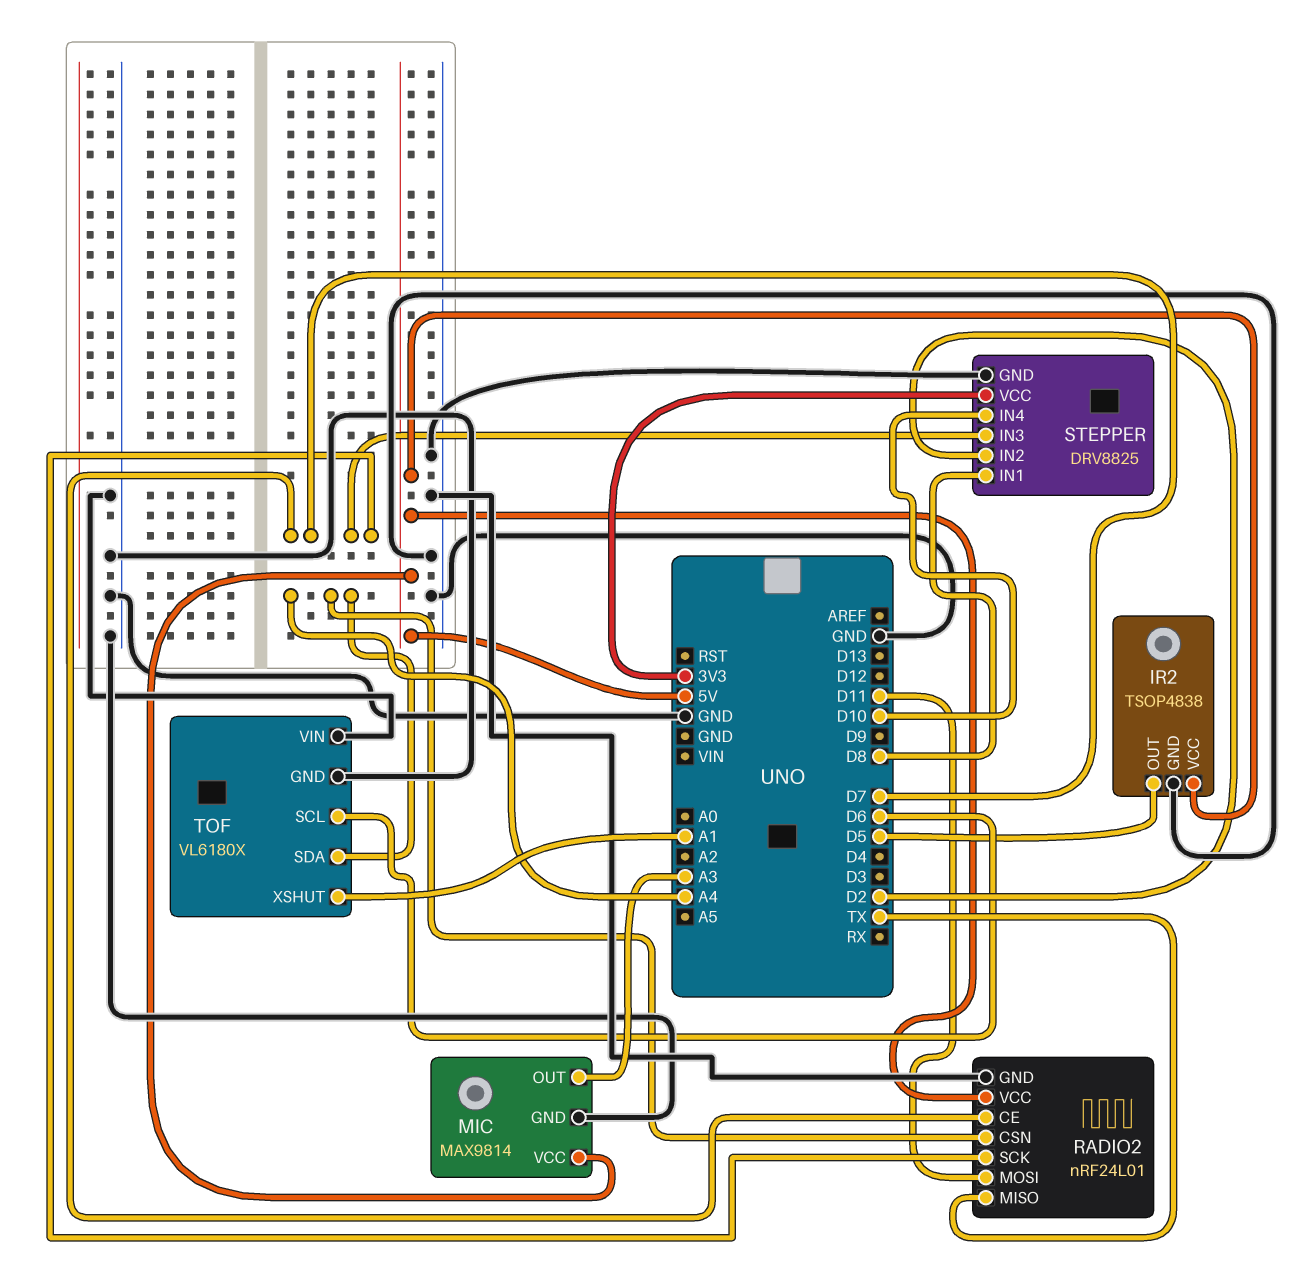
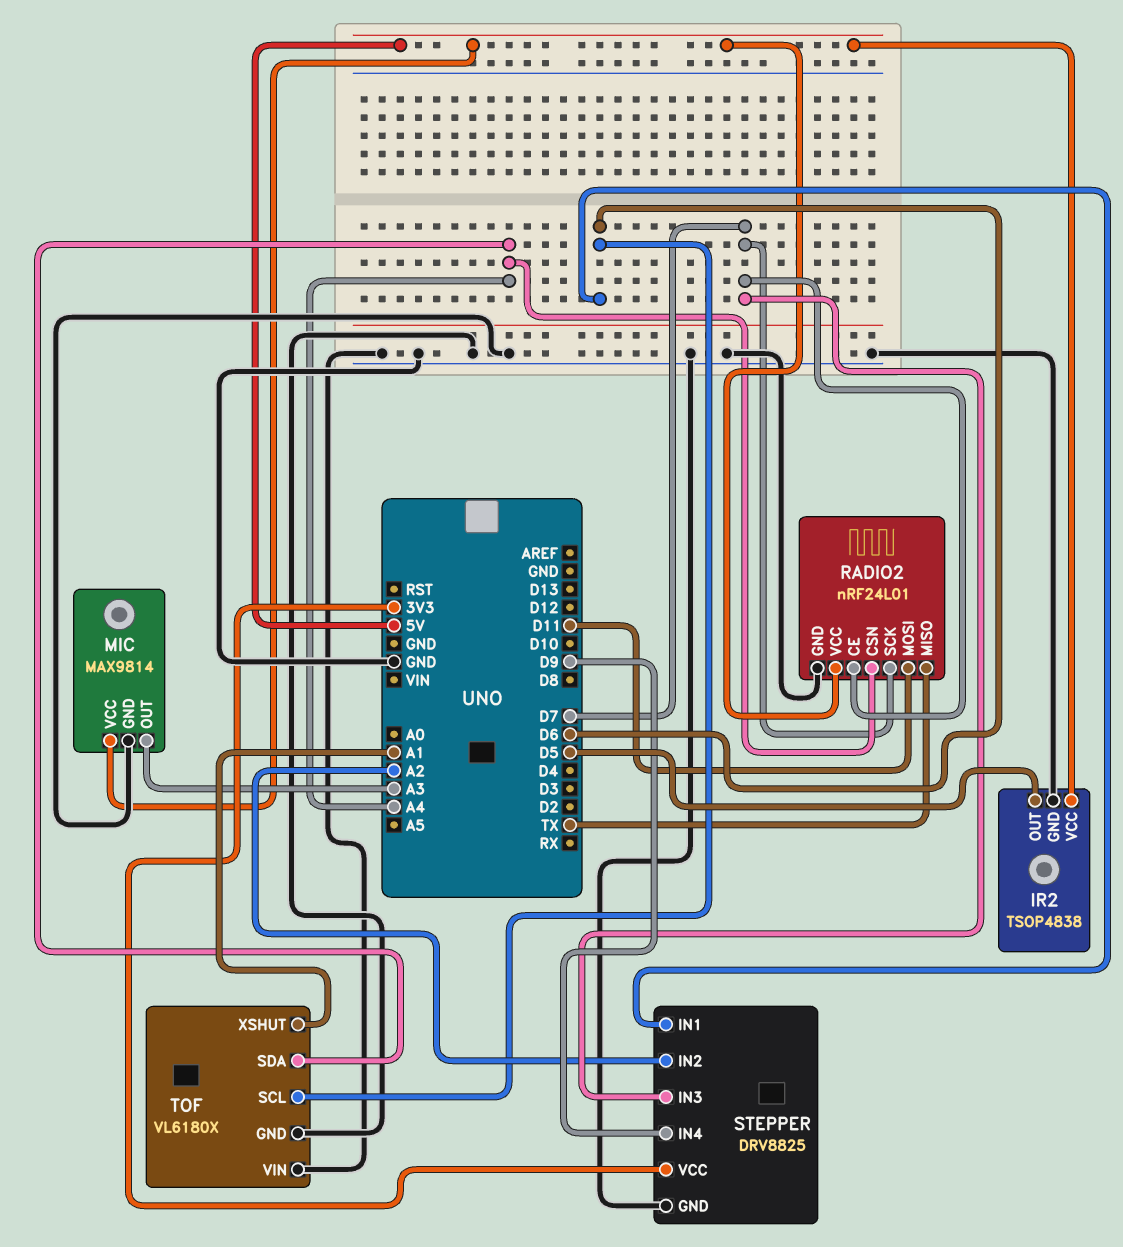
STEPPER pin IN1: D8 -> D6
STEPPER pin IN2: D2 -> A2
STEPPER pin IN4: D10 -> D9

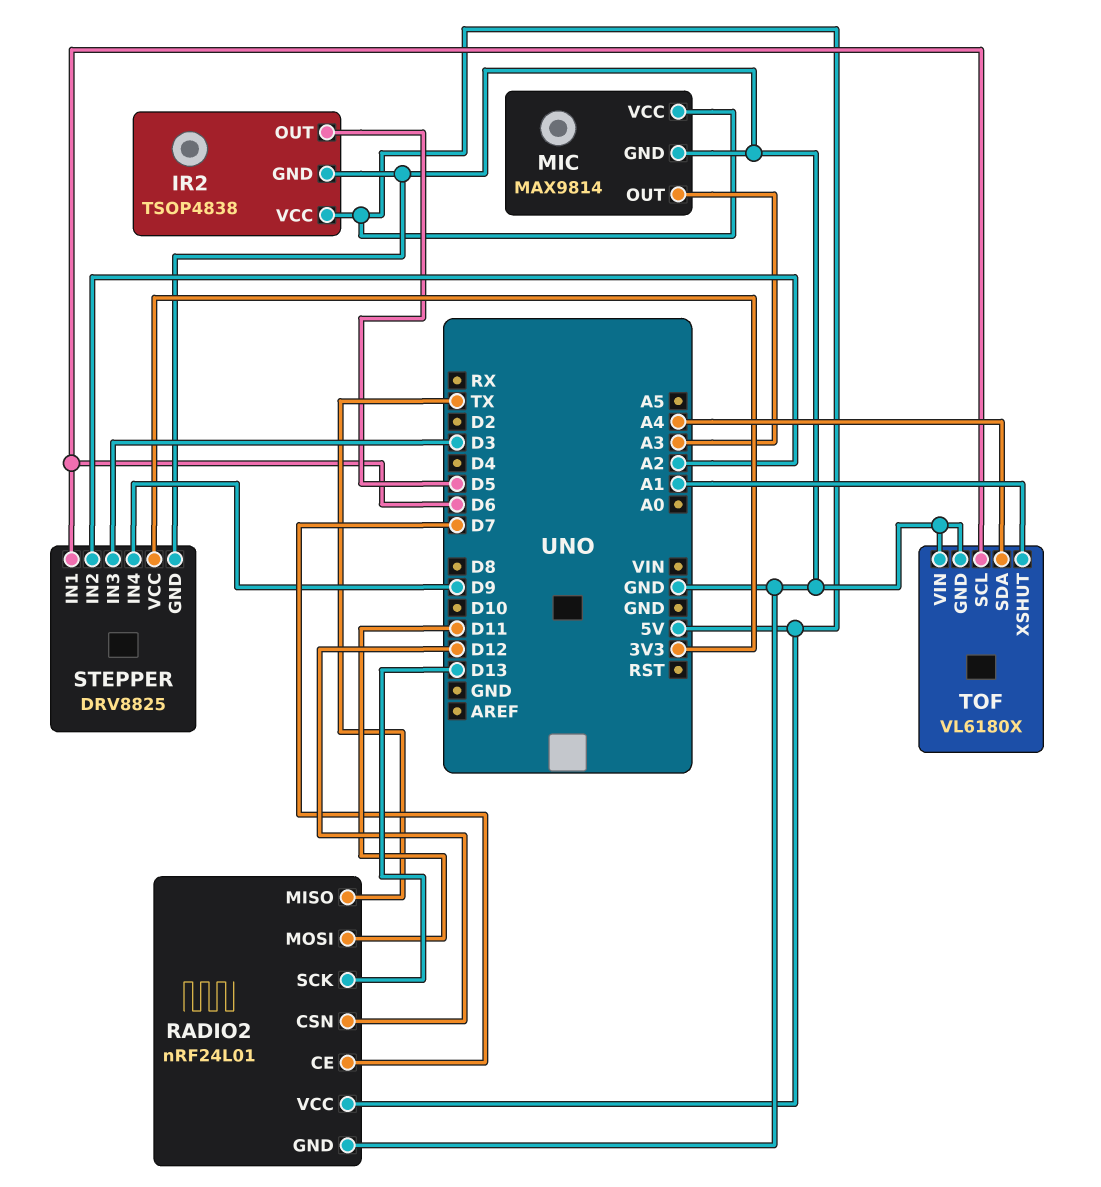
RADIO2 pin CSN: A4 -> D12
RADIO2 pin SCK: D7 -> D13
STEPPER pin IN3: D7 -> D3

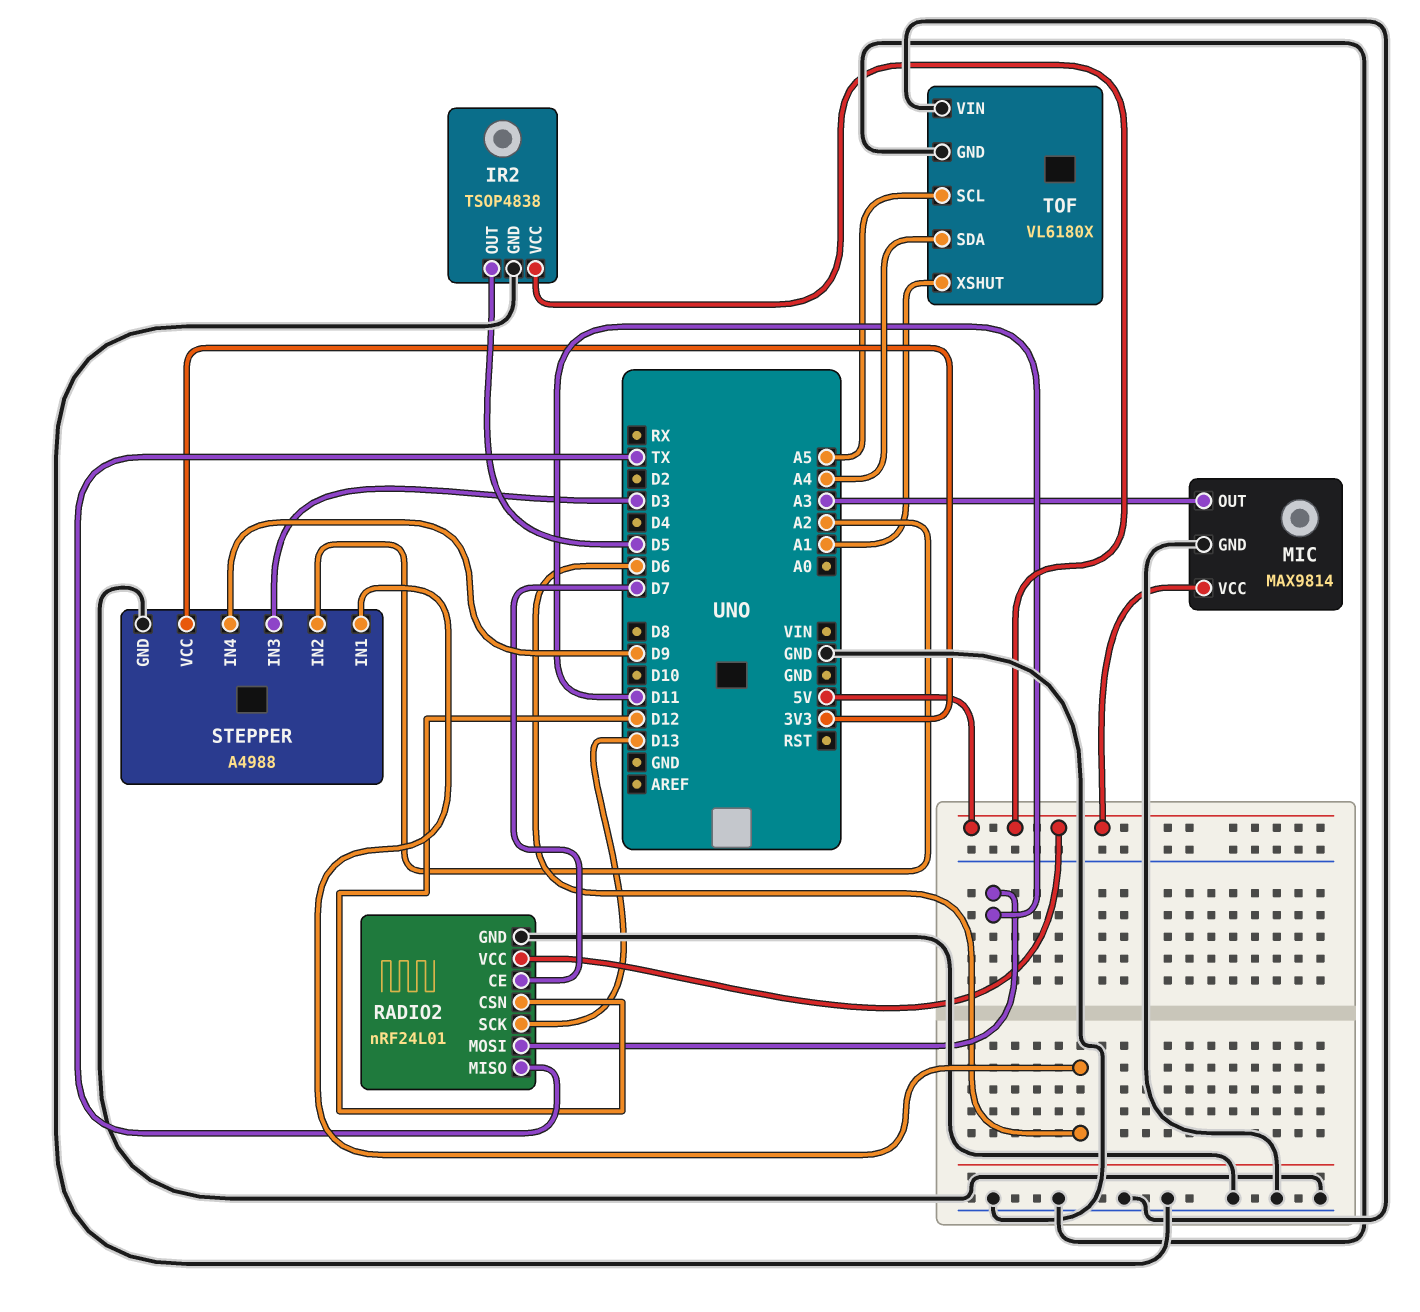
STEPPER: DRV8825 -> A4988
TOF pin SCL: D6 -> A5

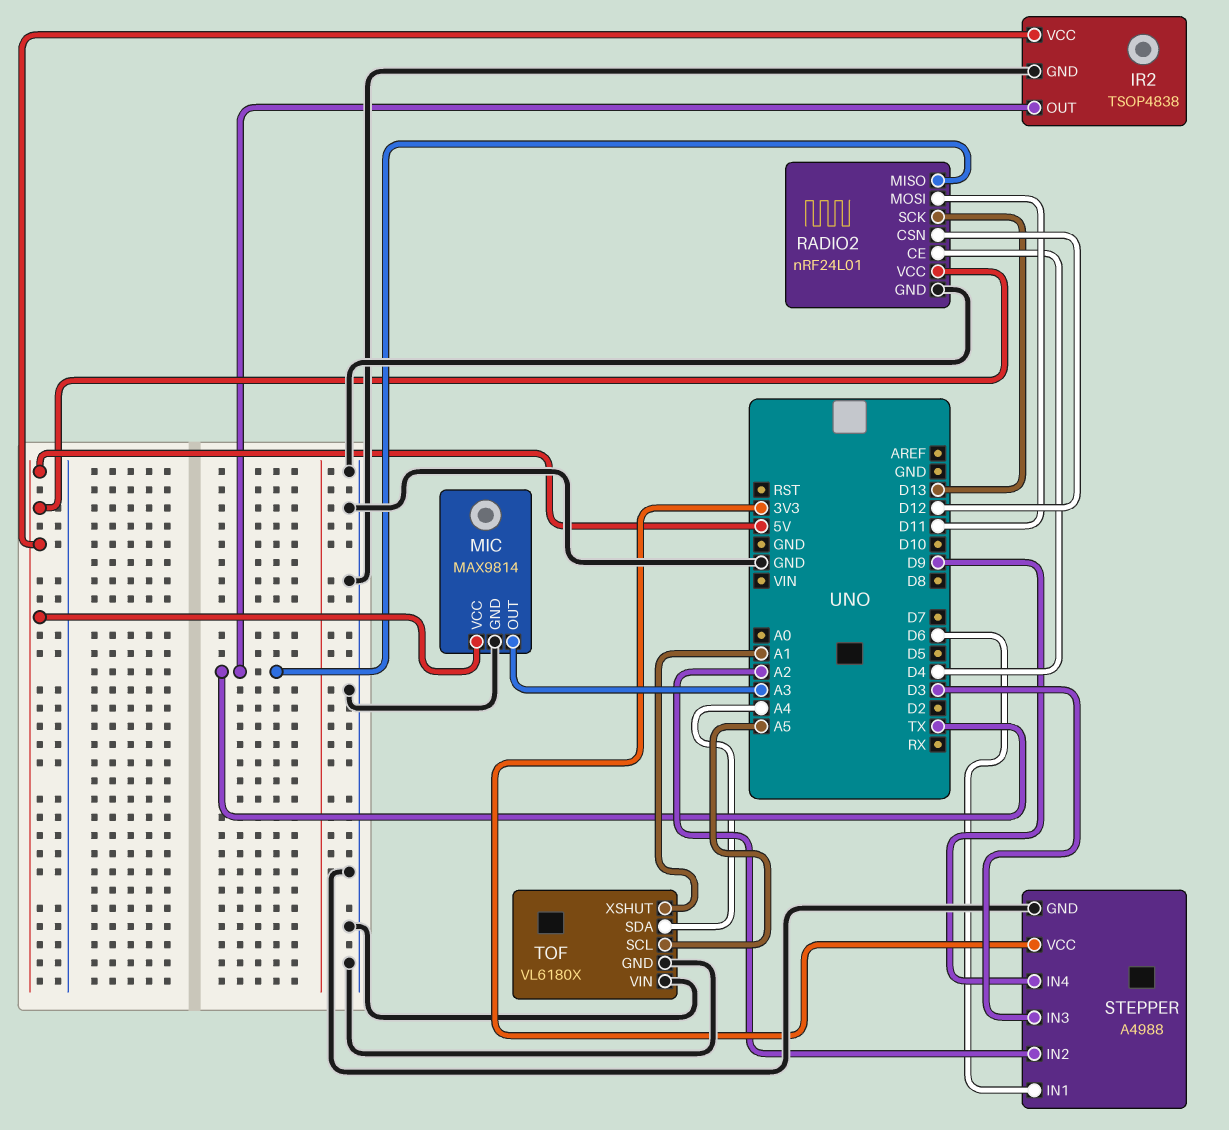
IR2 pin OUT: D5 -> TX
RADIO2 pin CE: D7 -> D4

